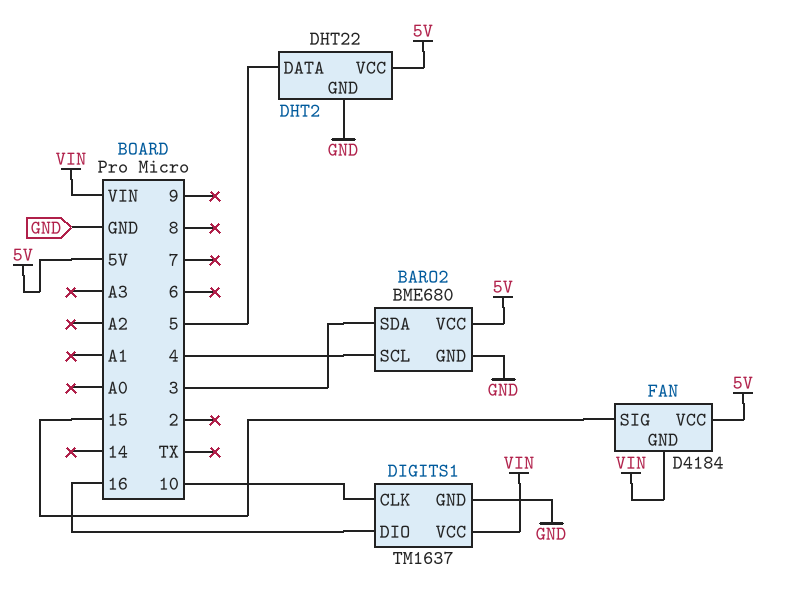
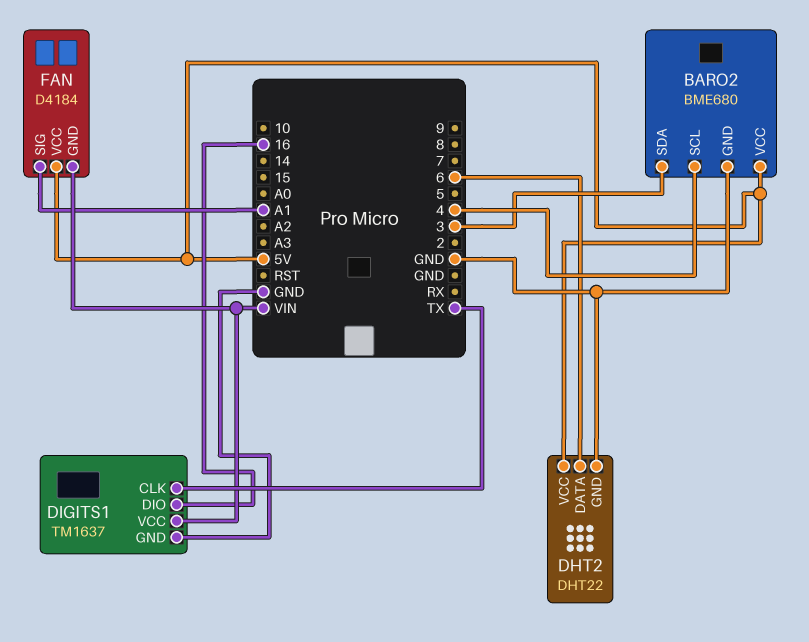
DHT2 pin DATA: 5 -> 6
DIGITS1 pin CLK: 10 -> TX
FAN pin SIG: 15 -> A1

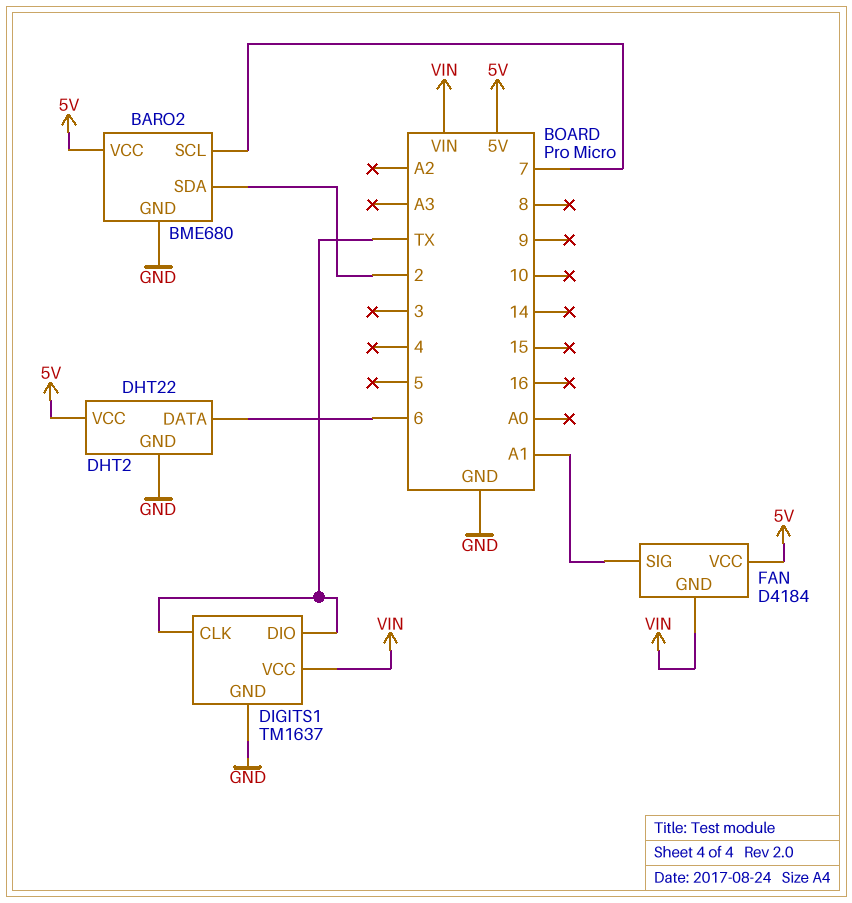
BARO2 pin SCL: 4 -> 7
BARO2 pin SDA: 3 -> 2
DIGITS1 pin DIO: 16 -> TX

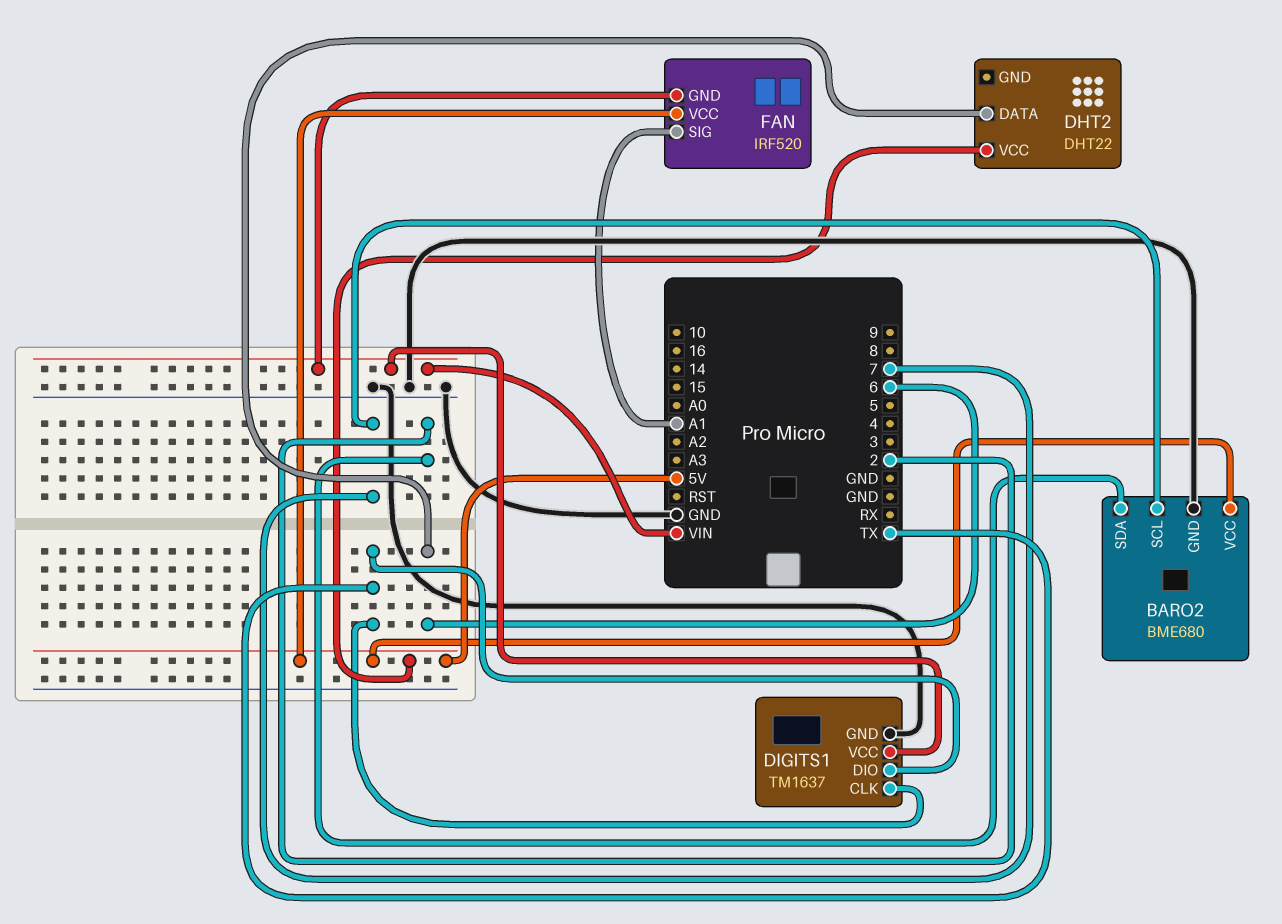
DHT2 pin GND: GND -> none
FAN: D4184 -> IRF520

